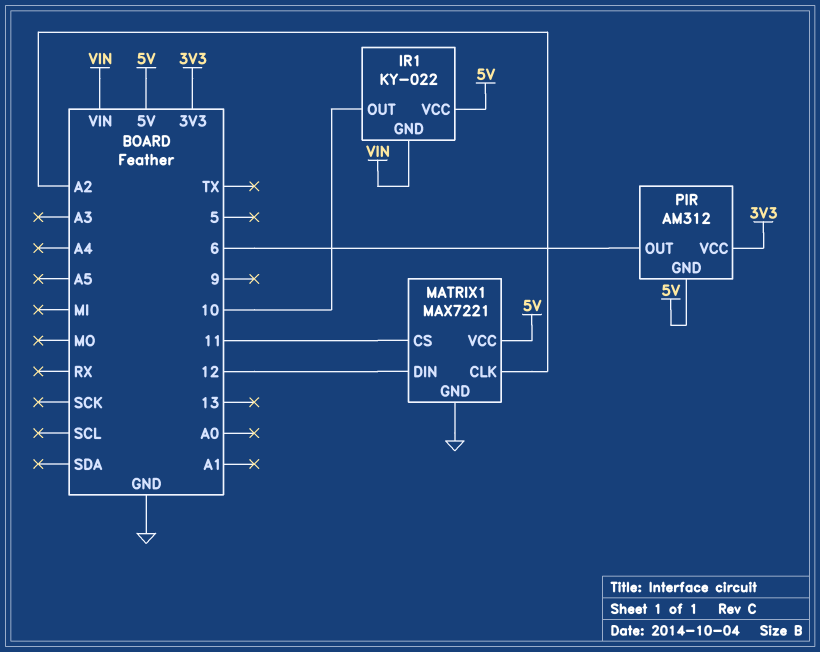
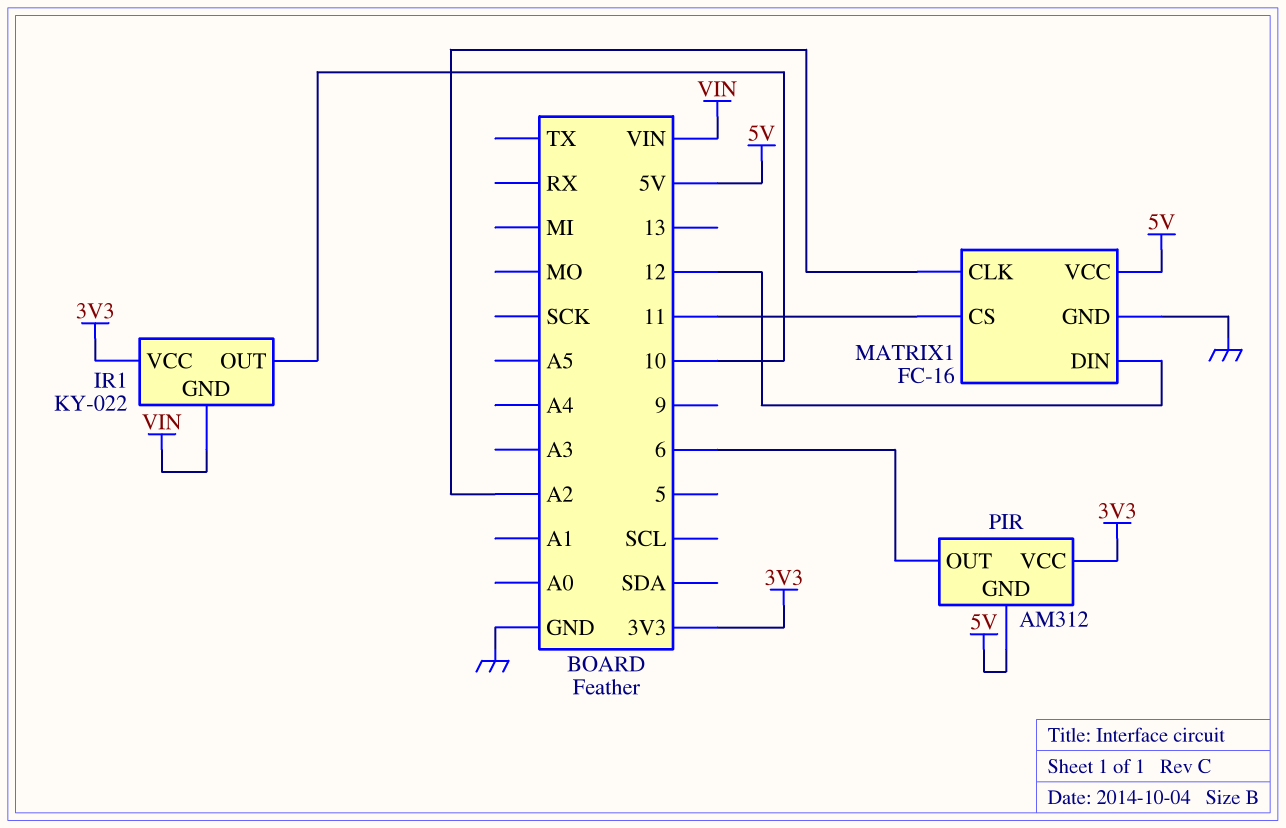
IR1 pin VCC: 5V -> 3V3
MATRIX1: MAX7221 -> FC-16

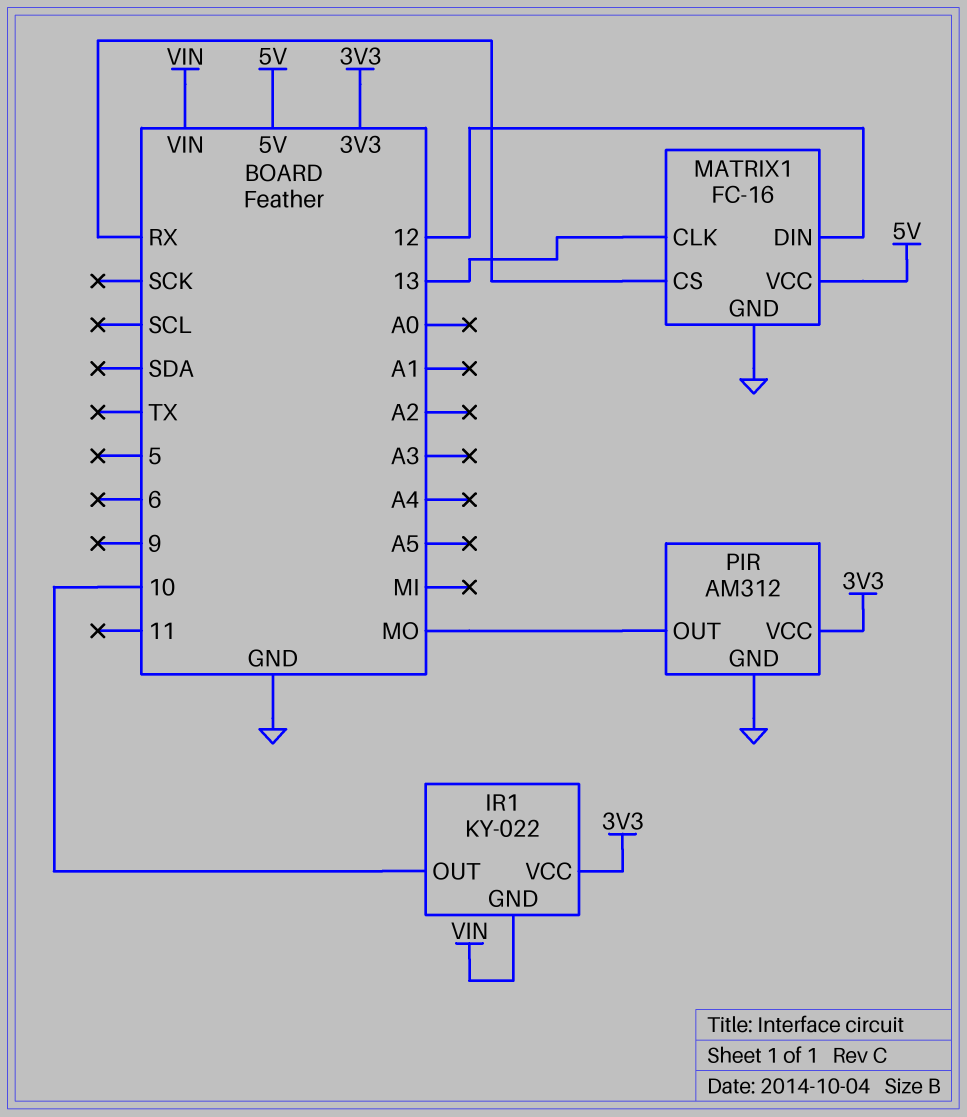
MATRIX1 pin CLK: A2 -> 13
MATRIX1 pin CS: 11 -> RX
PIR pin GND: 5V -> GND
PIR pin OUT: 6 -> MO

